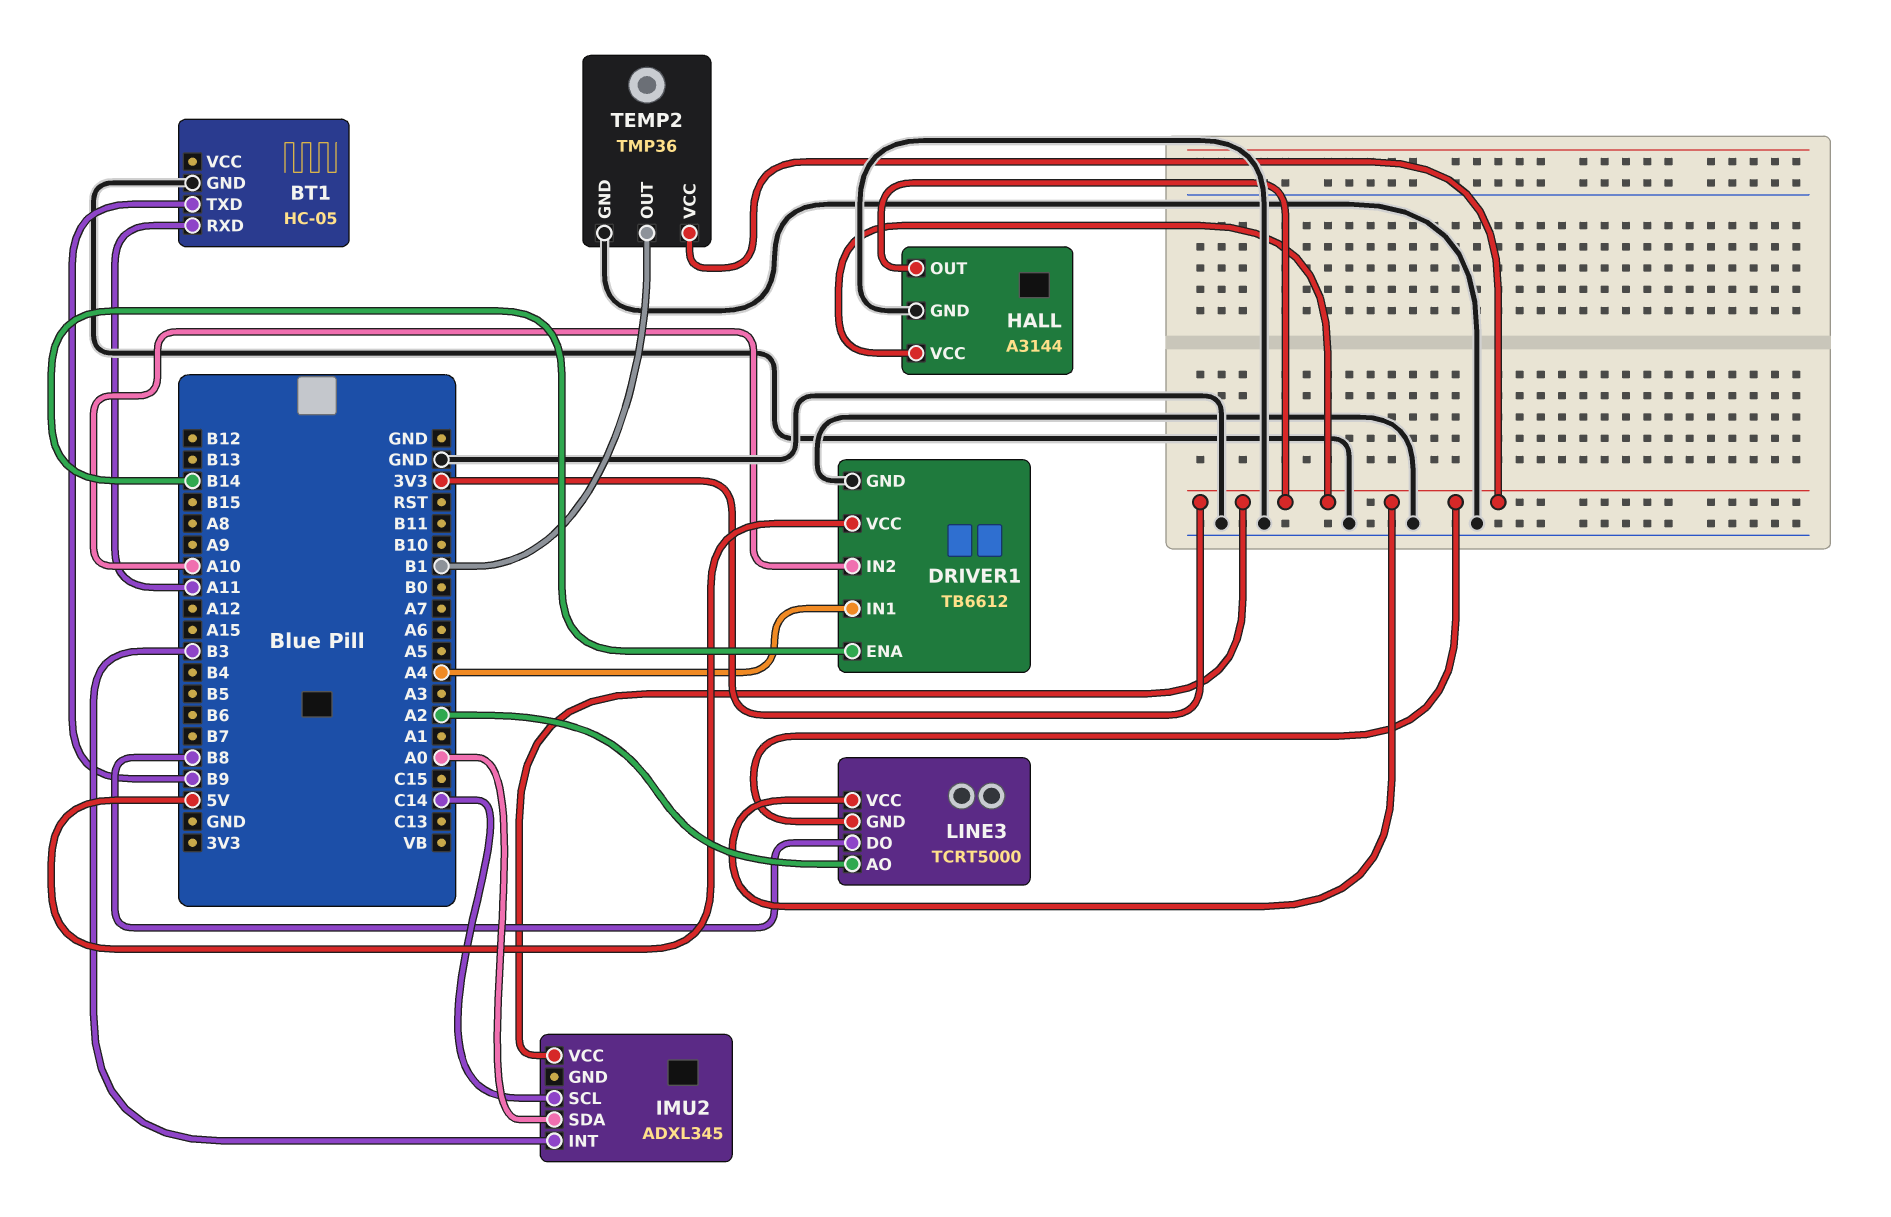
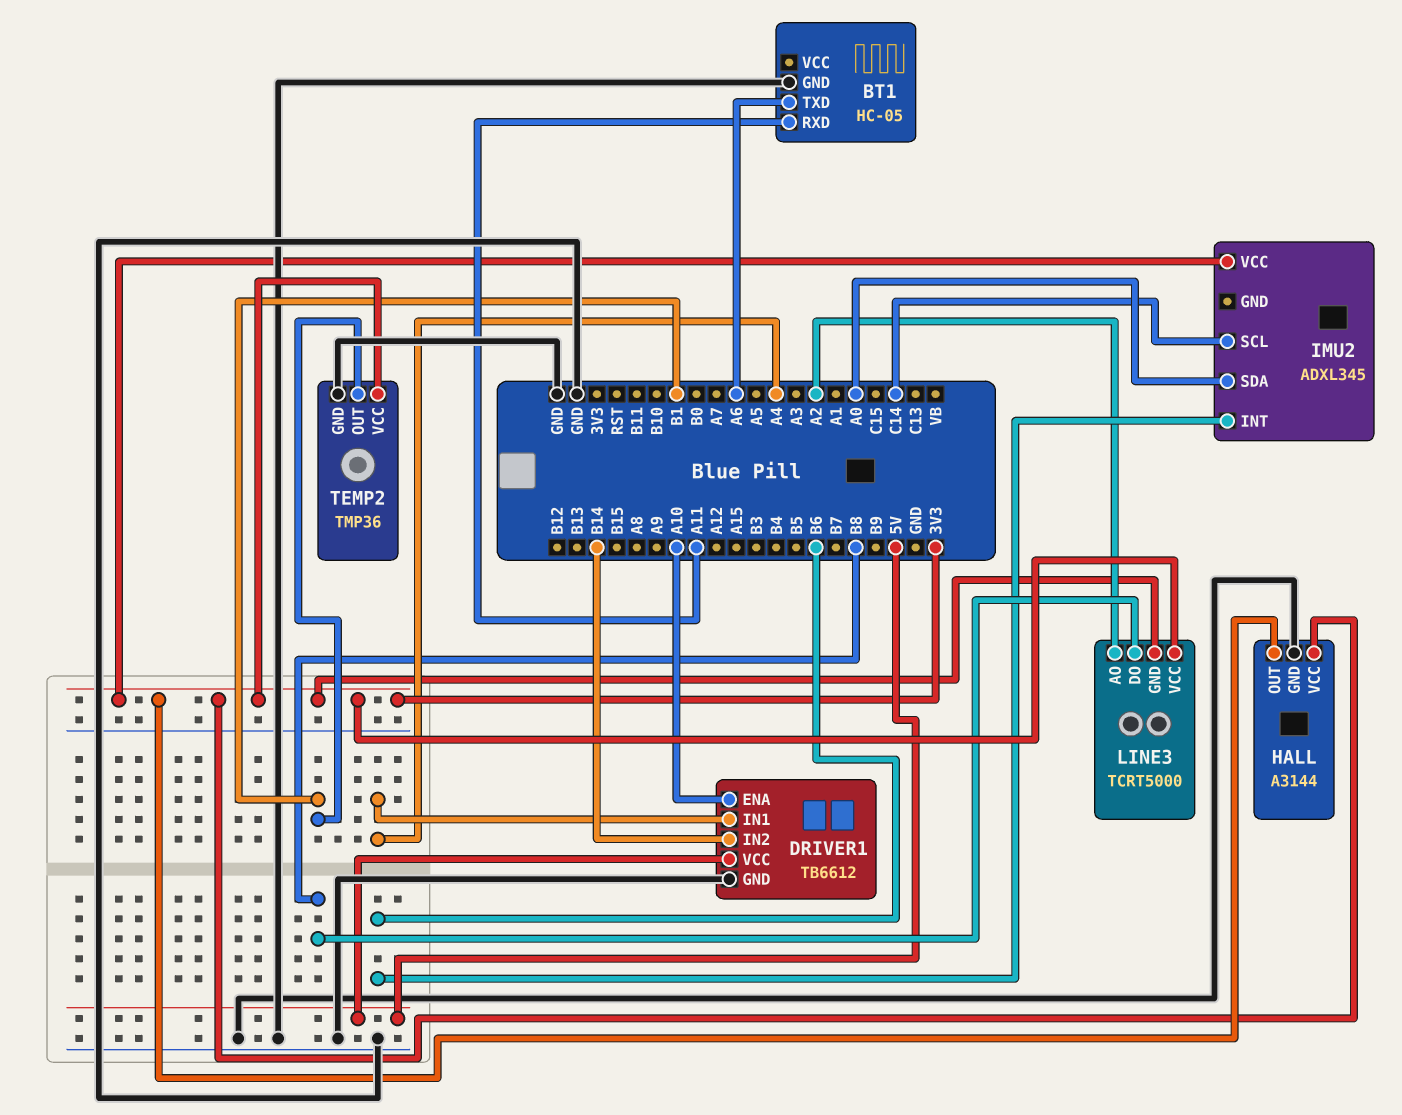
BT1 pin TXD: B9 -> A6
DRIVER1 pin ENA: B14 -> A10
DRIVER1 pin IN2: A10 -> B14
IMU2 pin INT: B3 -> B6

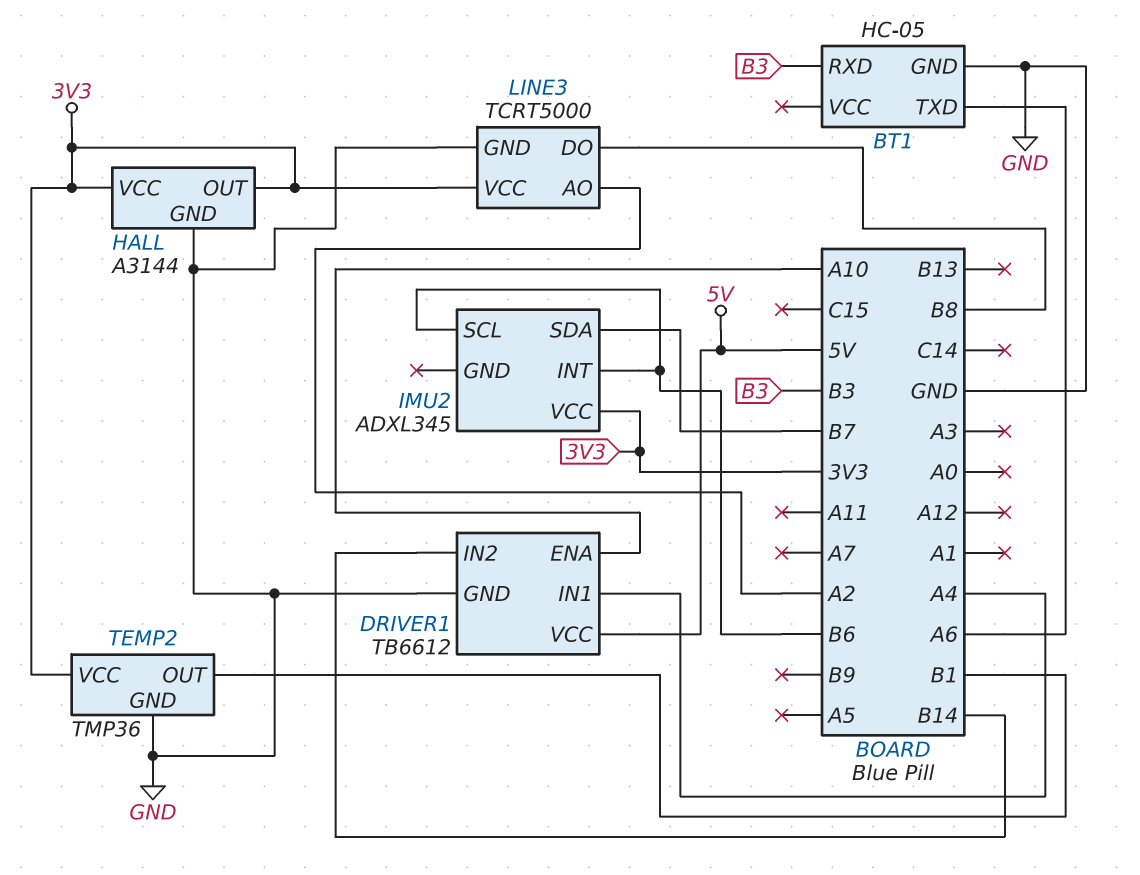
BT1 pin RXD: A11 -> B3
IMU2 pin SCL: C14 -> B6
IMU2 pin SDA: A0 -> B7
LINE3 pin GND: 3V3 -> GND

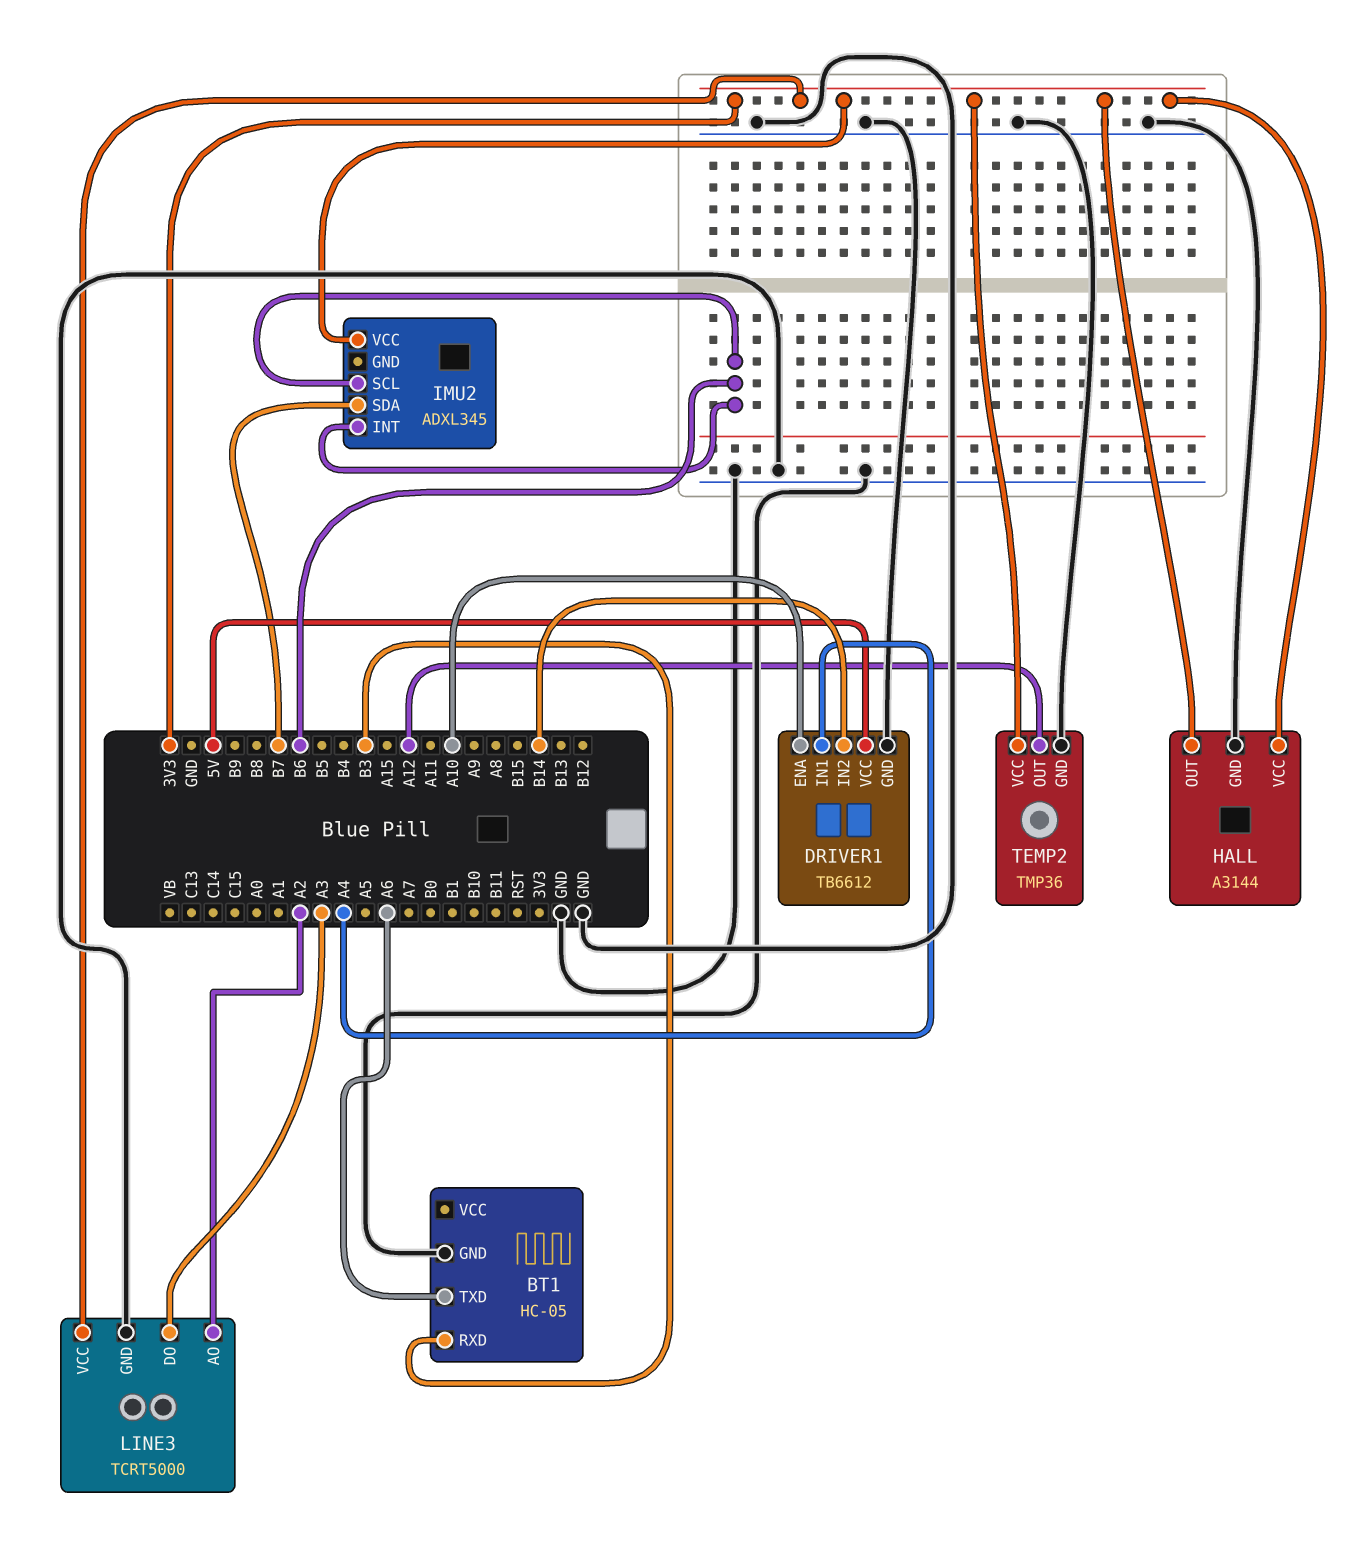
LINE3 pin DO: B8 -> A3
TEMP2 pin OUT: B1 -> A12

